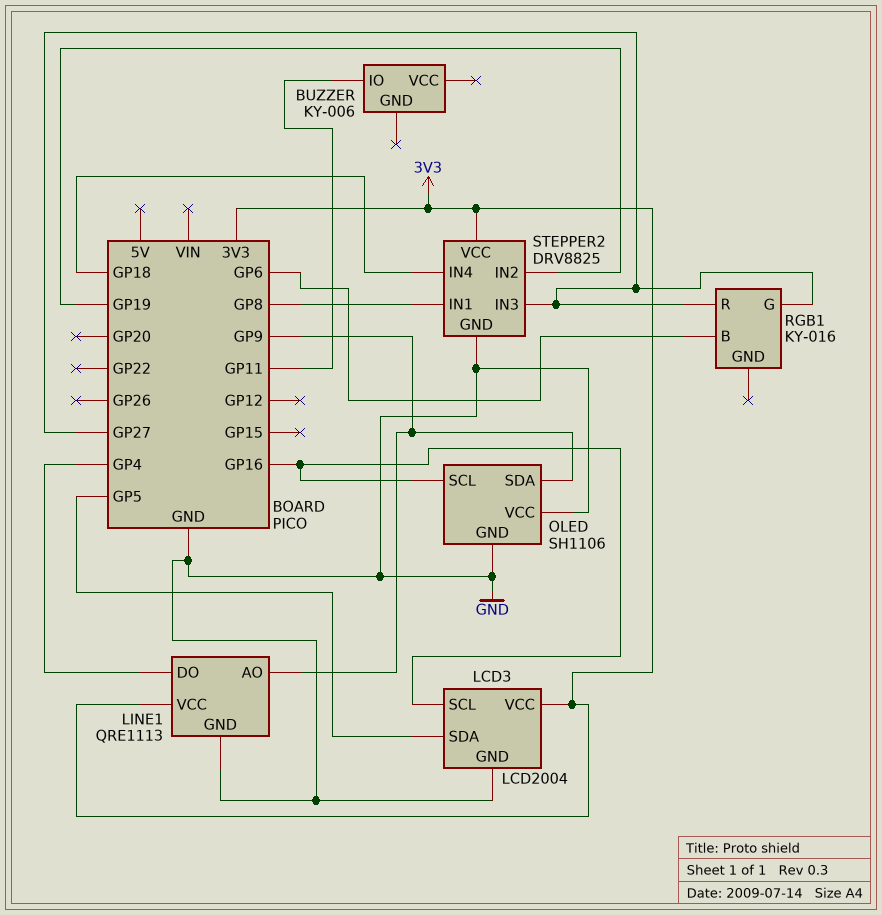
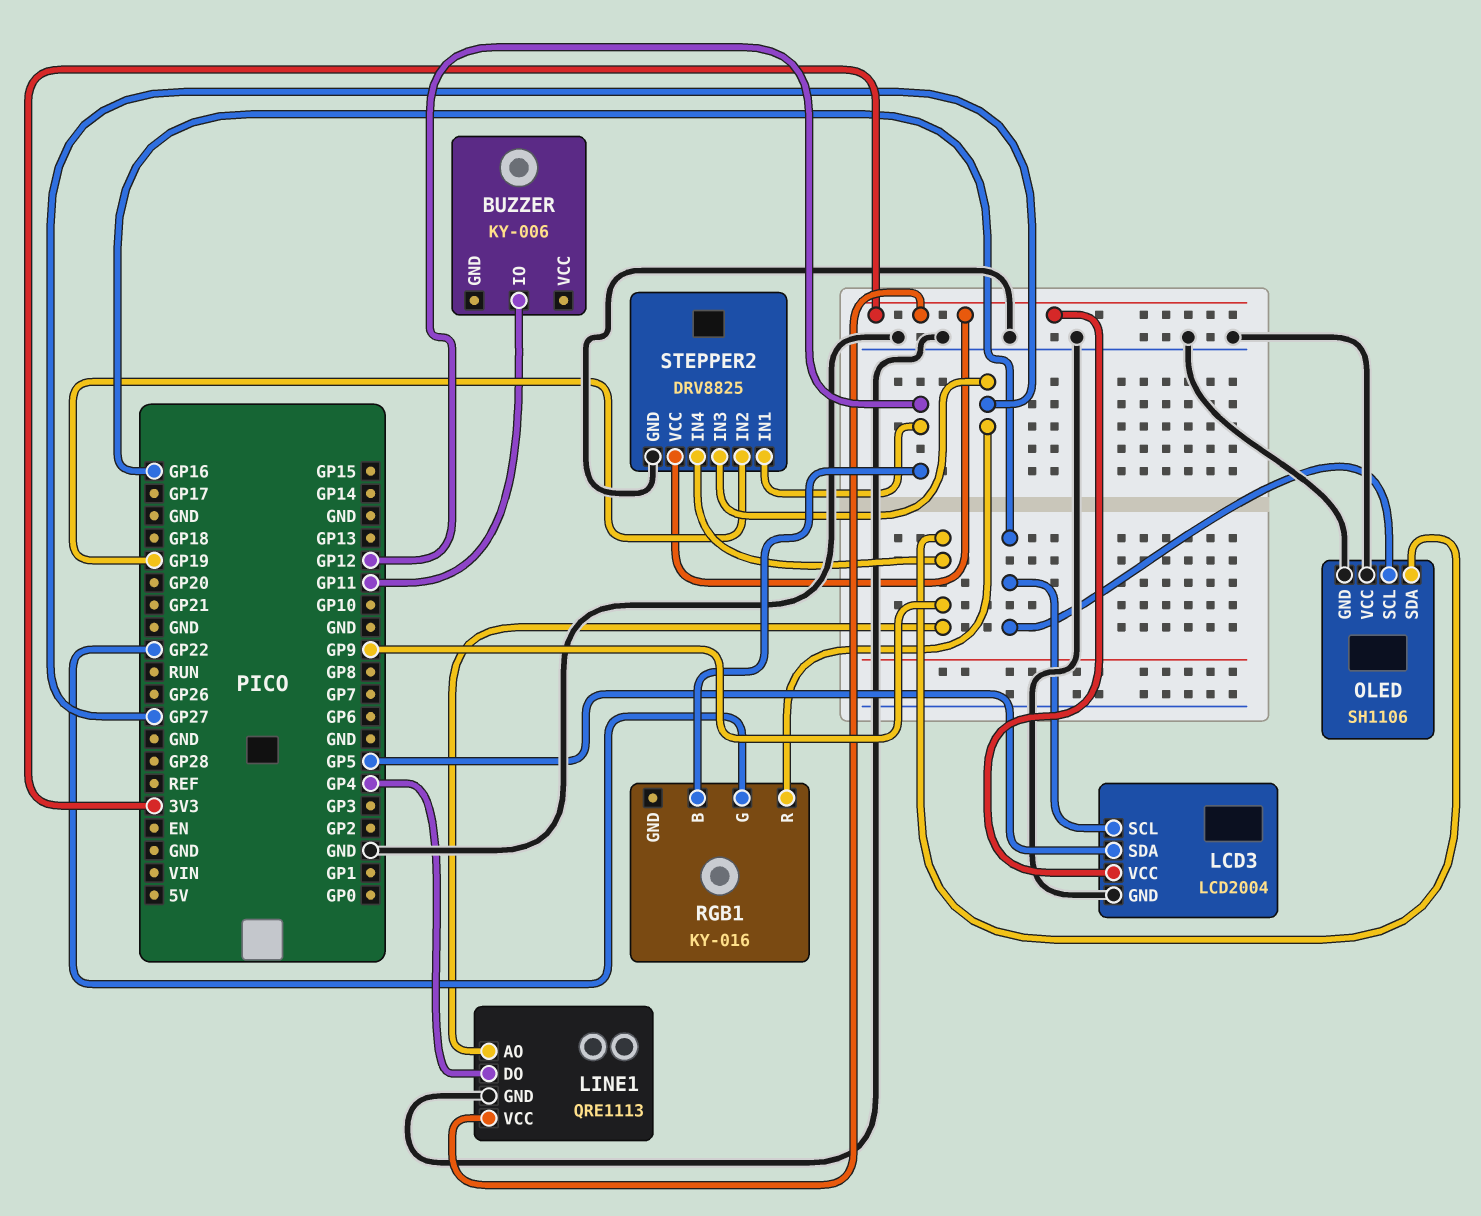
RGB1 pin B: GP6 -> GP12
RGB1 pin G: GP27 -> GP22
STEPPER2 pin IN1: GP8 -> GP12
STEPPER2 pin IN4: GP18 -> GP9

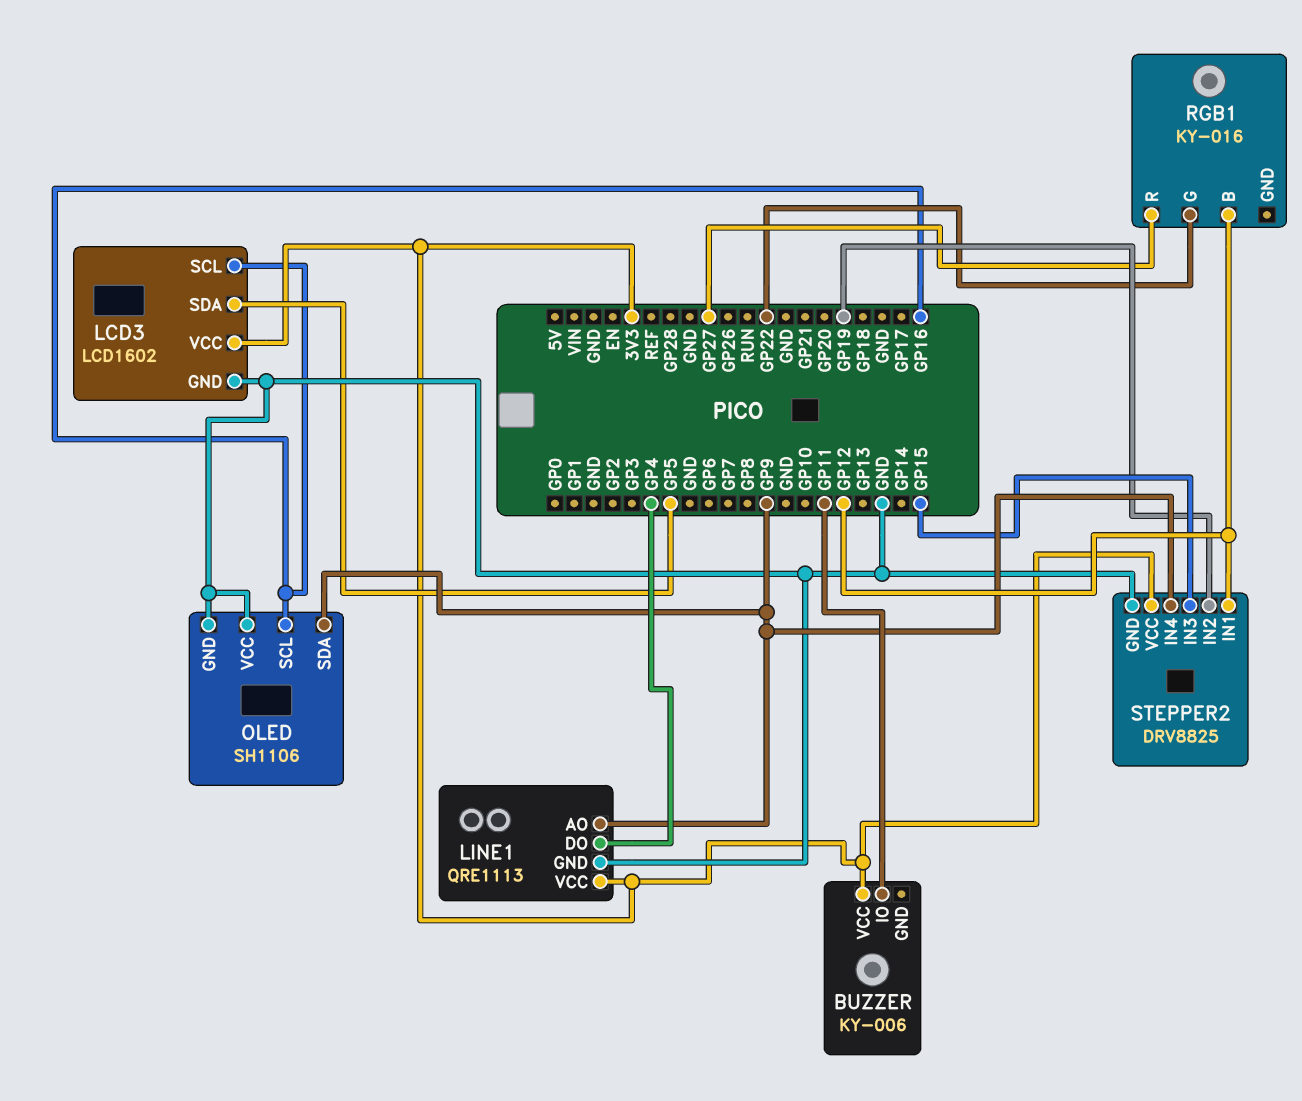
BUZZER pin VCC: none -> 3V3
LCD3: LCD2004 -> LCD1602
STEPPER2 pin IN3: GP27 -> GP15

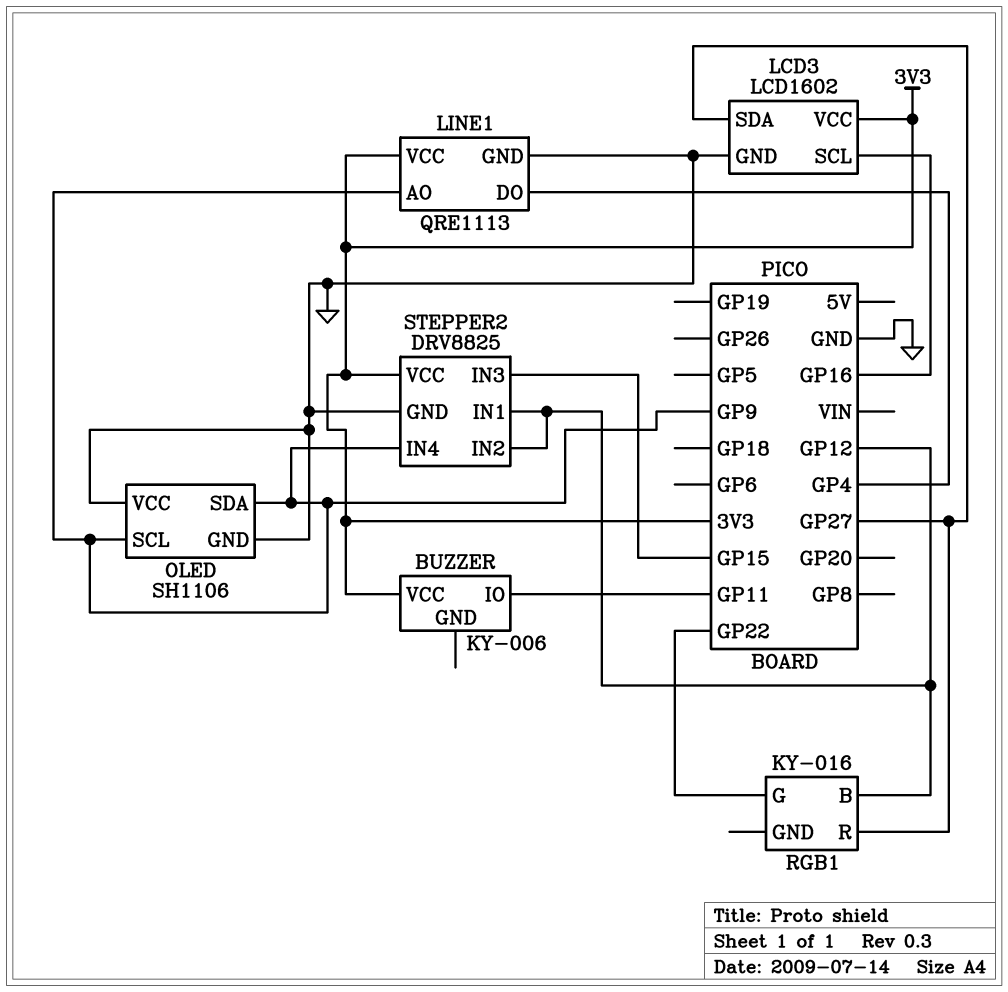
LCD3 pin SDA: GP5 -> GP27
OLED pin SCL: GP16 -> GP9
STEPPER2 pin IN2: GP19 -> GP12

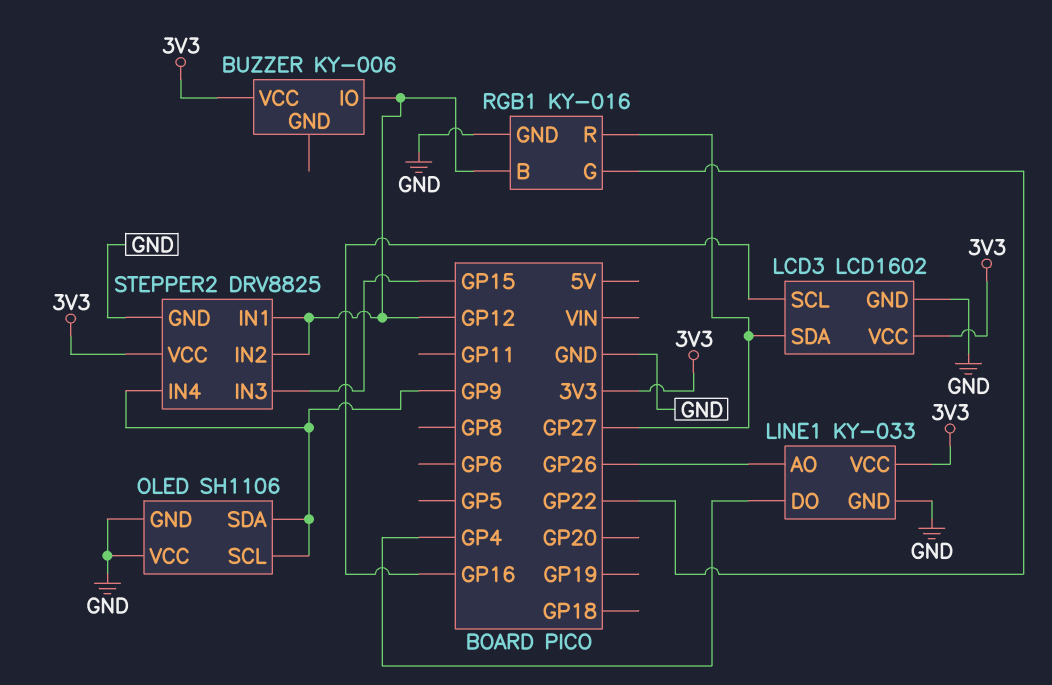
BUZZER pin IO: GP11 -> GP12
LINE1: QRE1113 -> KY-033
LINE1 pin AO: GP9 -> GP26
RGB1 pin GND: none -> GND

